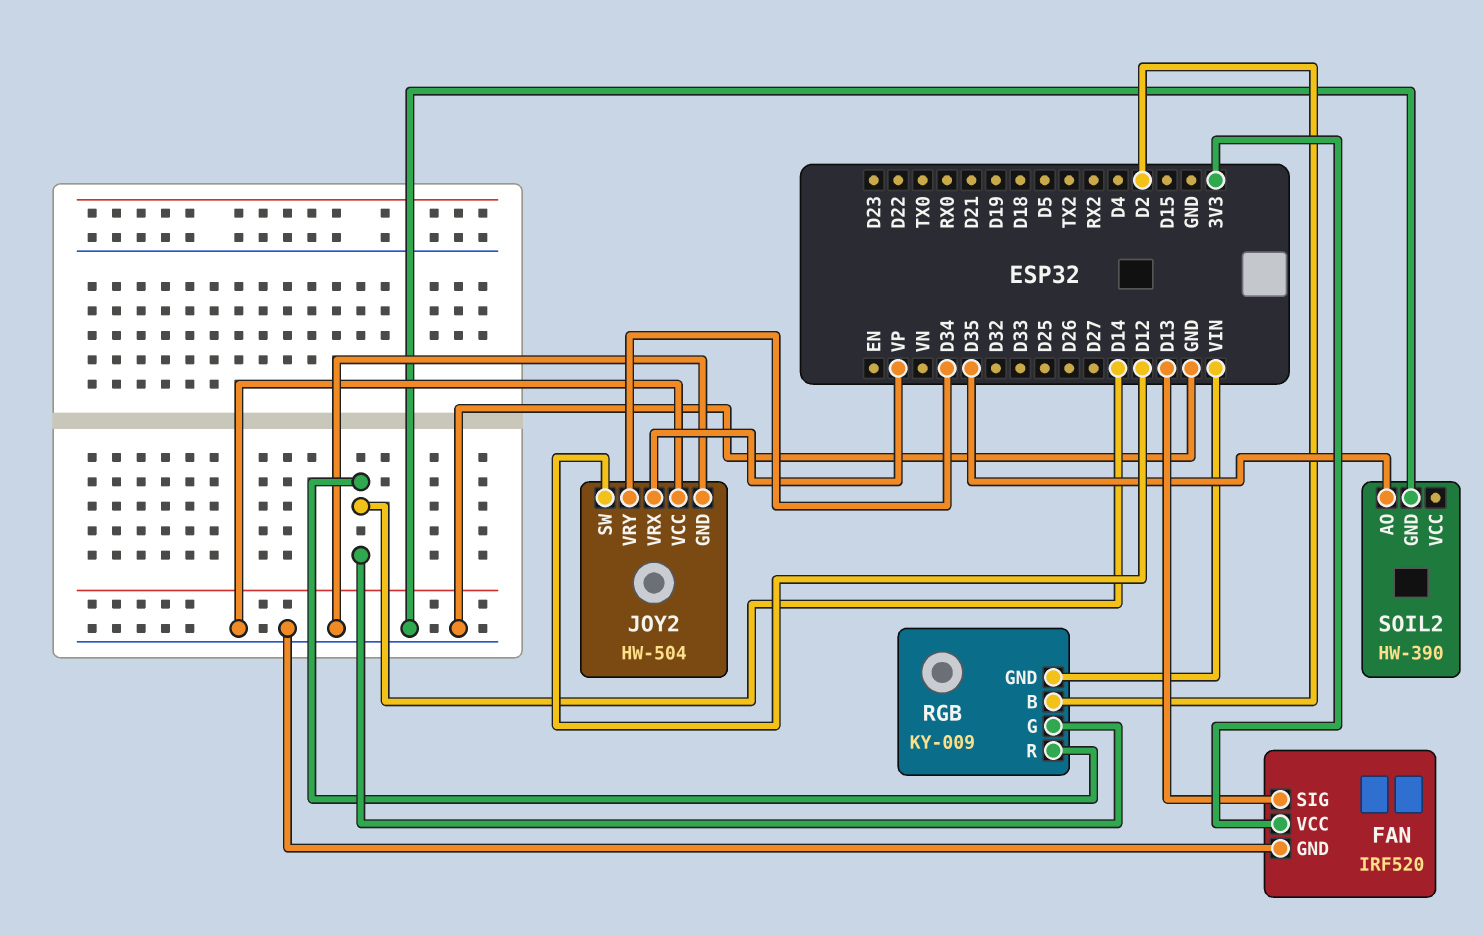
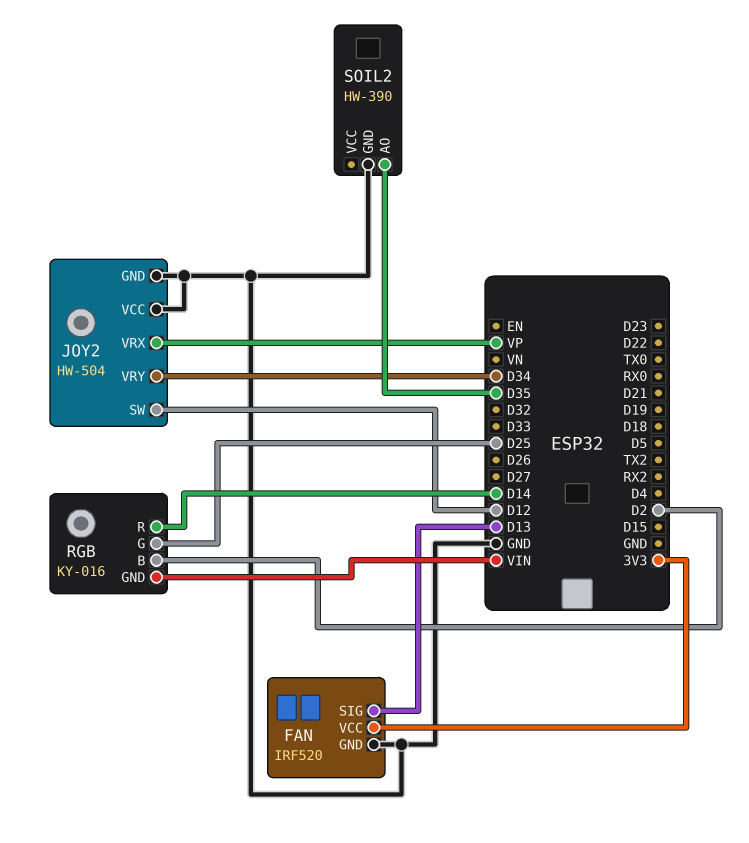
RGB: KY-009 -> KY-016
RGB pin G: D14 -> D25

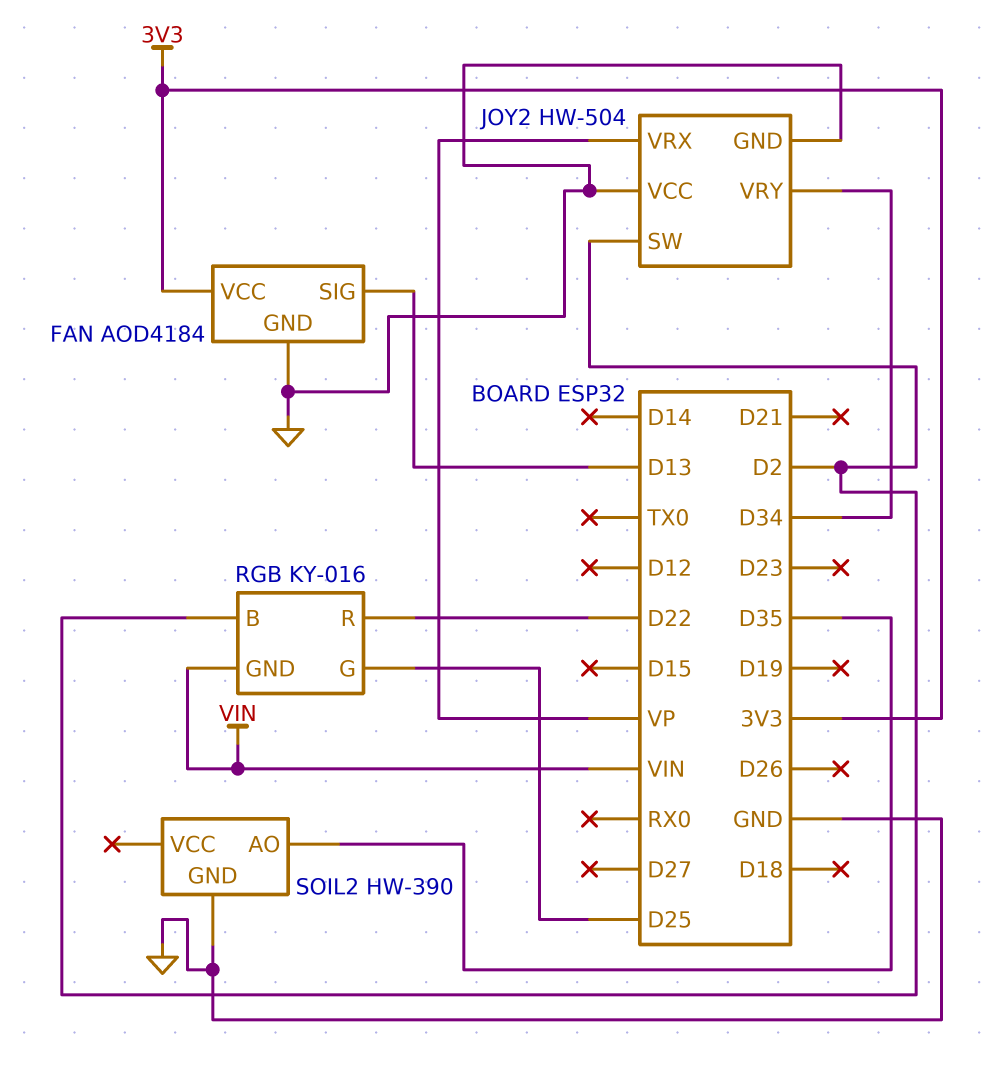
FAN: IRF520 -> AOD4184
JOY2 pin SW: D12 -> D2
RGB pin R: D14 -> D22

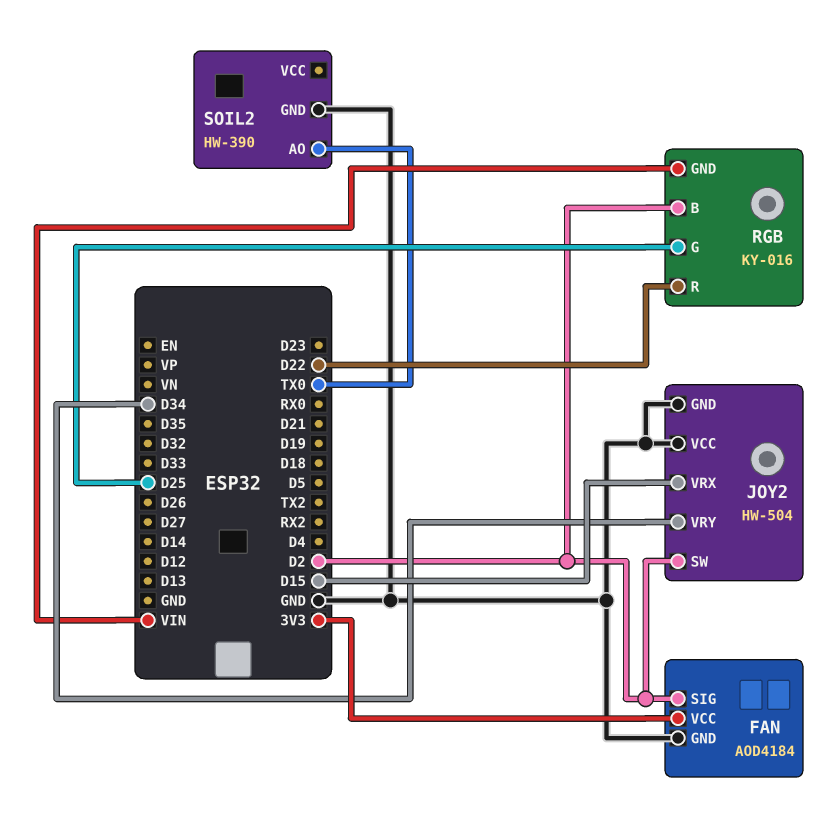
FAN pin SIG: D13 -> D2
JOY2 pin VRX: VP -> D15
SOIL2 pin AO: D35 -> TX0

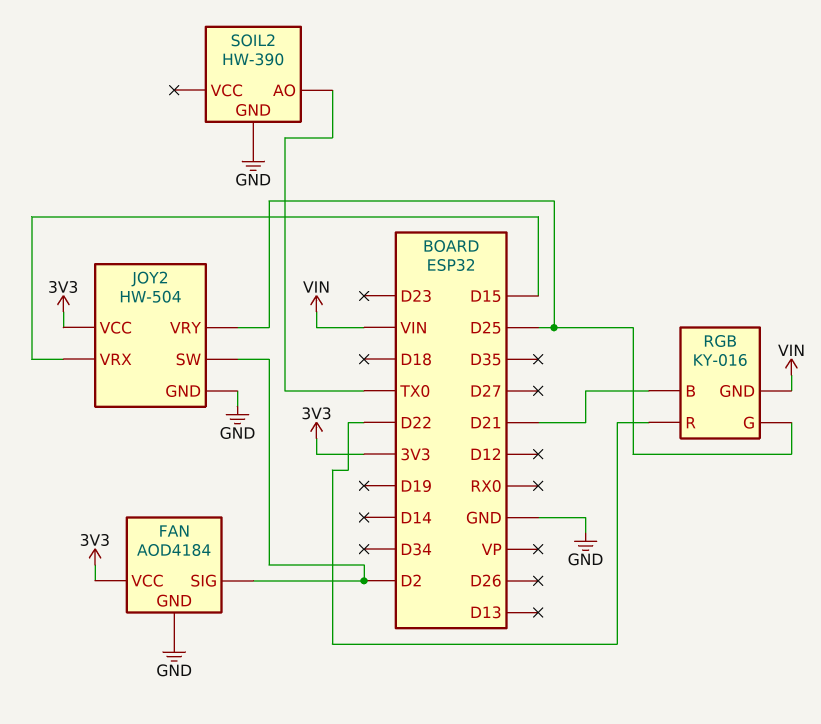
JOY2 pin VCC: GND -> 3V3
JOY2 pin VRY: D34 -> D25
RGB pin B: D2 -> D21

